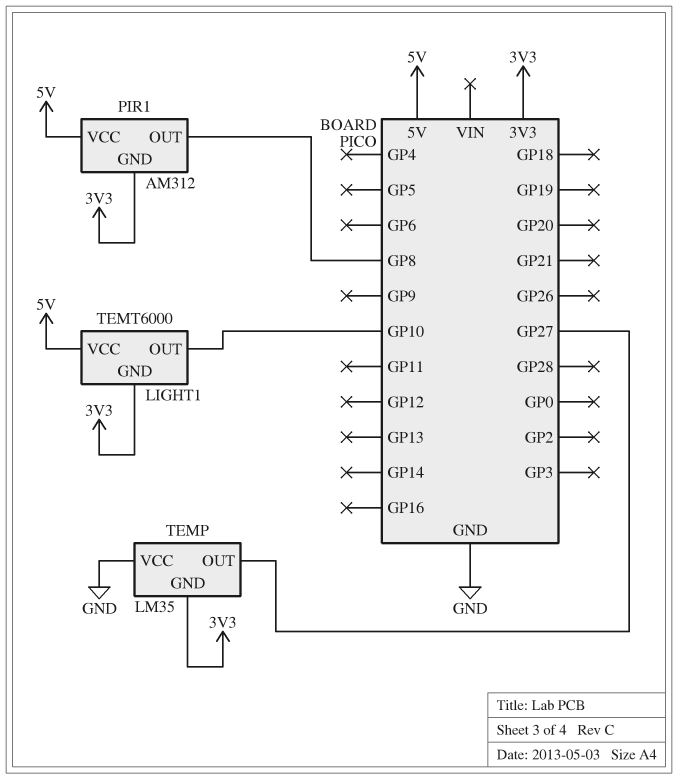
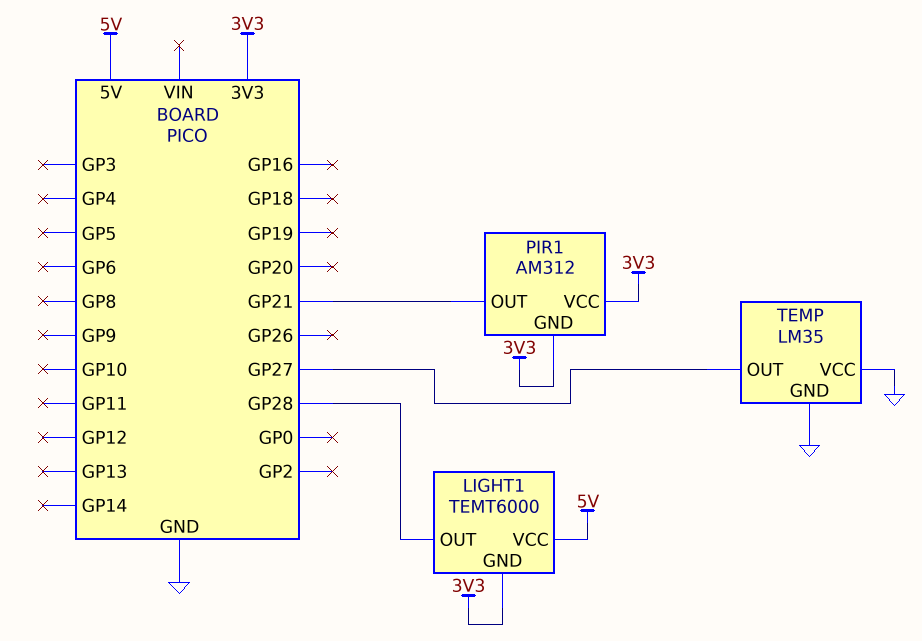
LIGHT1 pin OUT: GP10 -> GP28
PIR1 pin OUT: GP8 -> GP21
PIR1 pin VCC: 5V -> 3V3
TEMP pin GND: 3V3 -> GND

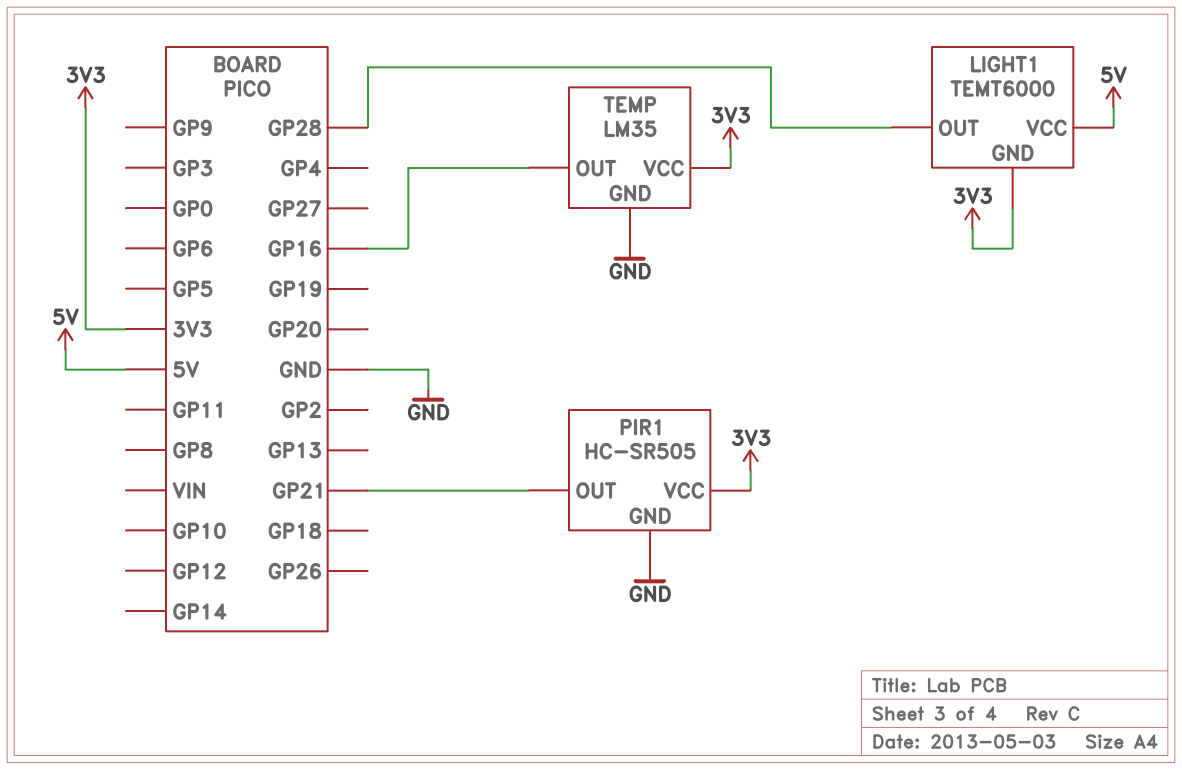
PIR1: AM312 -> HC-SR505
PIR1 pin GND: 3V3 -> GND
TEMP pin OUT: GP27 -> GP16
TEMP pin VCC: GND -> 3V3

